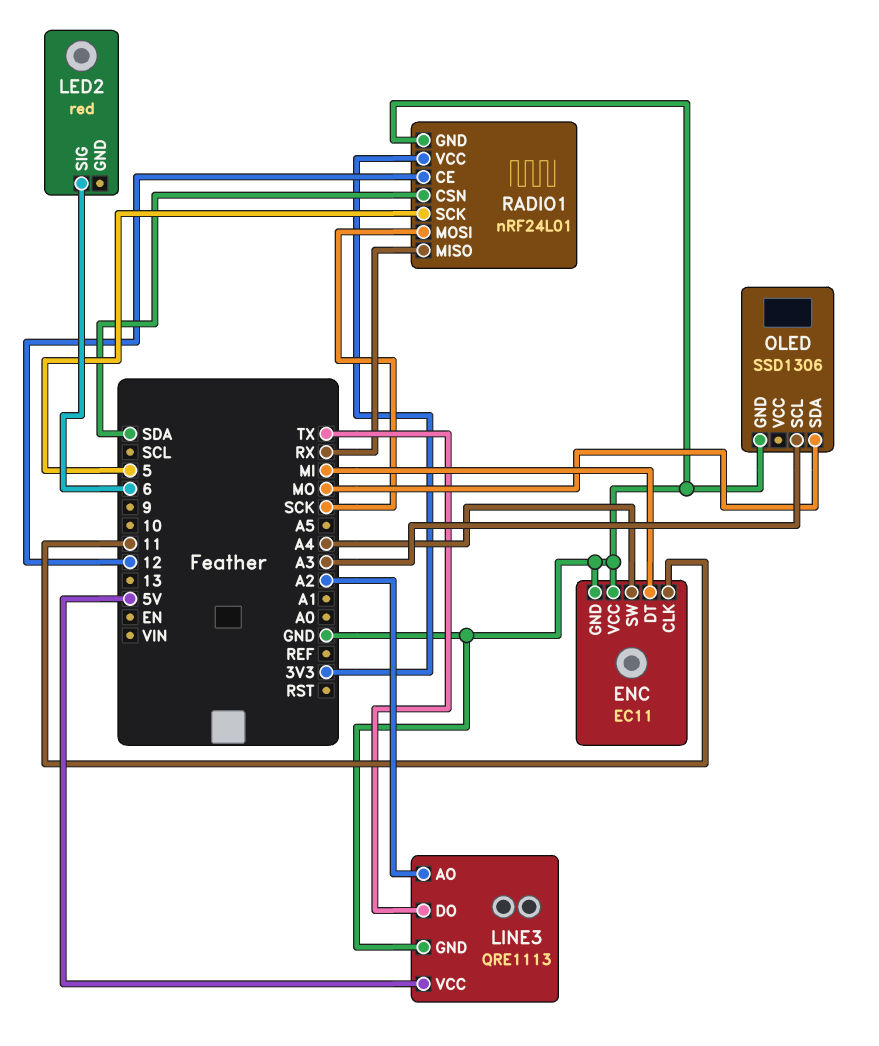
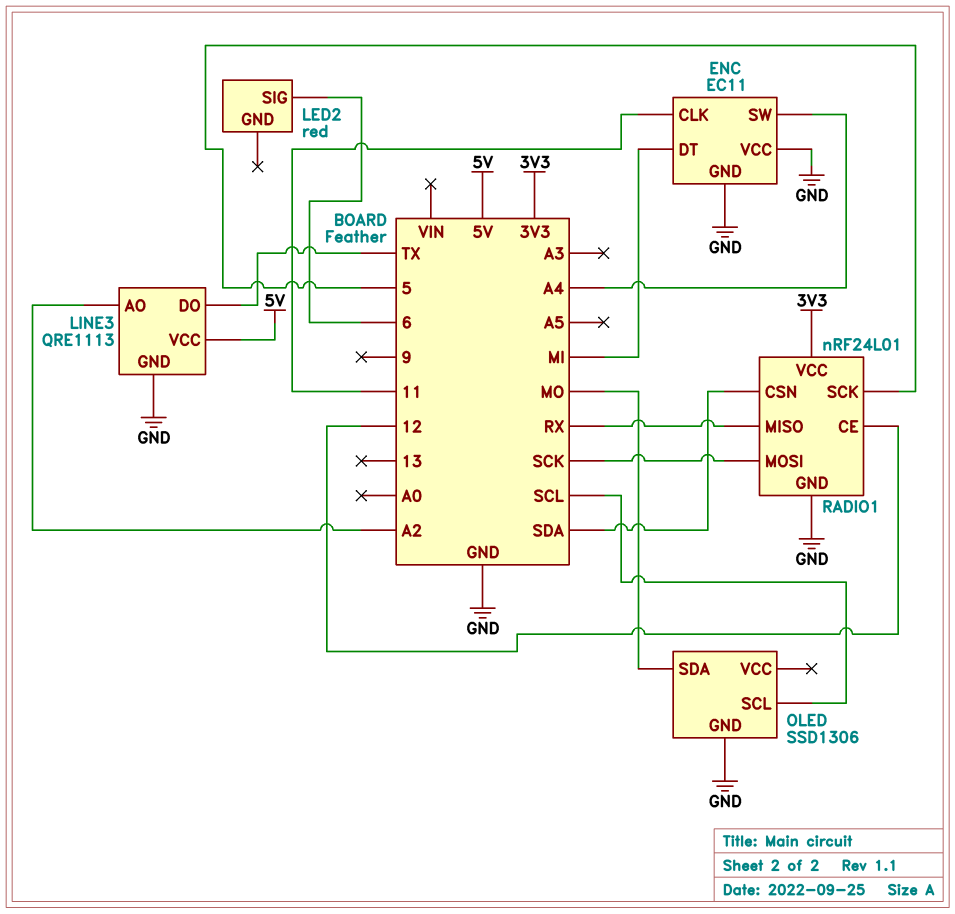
OLED pin SCL: A3 -> SCL

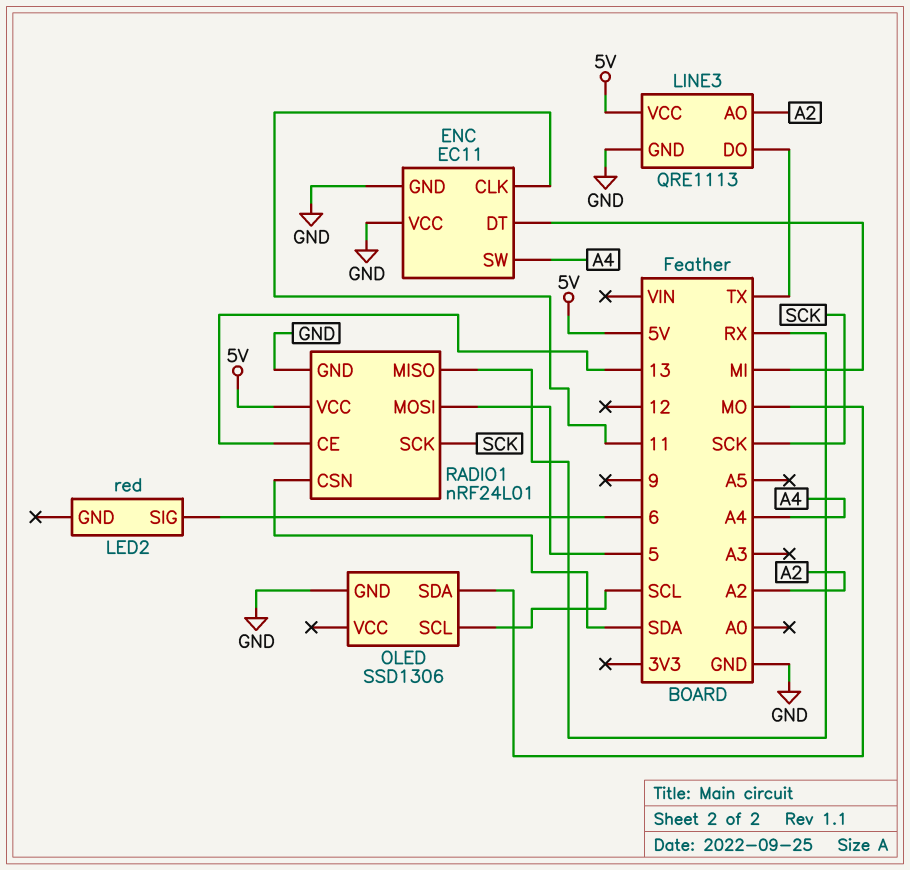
RADIO1 pin CE: 12 -> 13
RADIO1 pin MOSI: SCK -> 5
RADIO1 pin SCK: 5 -> SCK
RADIO1 pin VCC: 3V3 -> 5V

